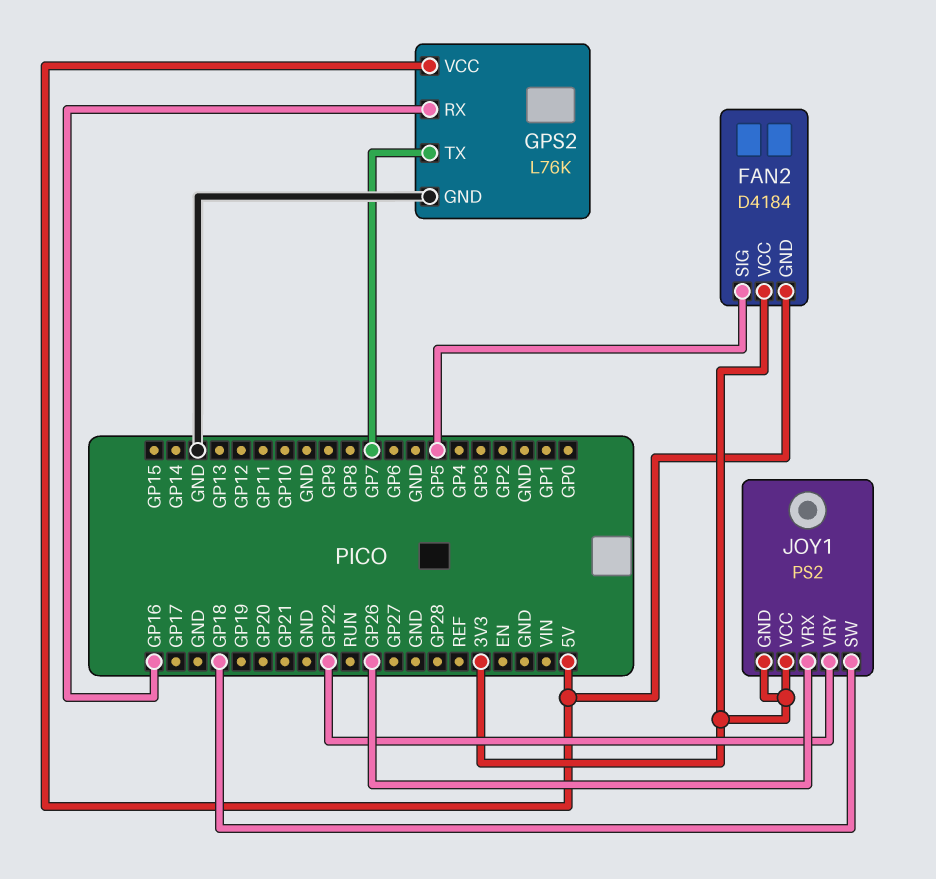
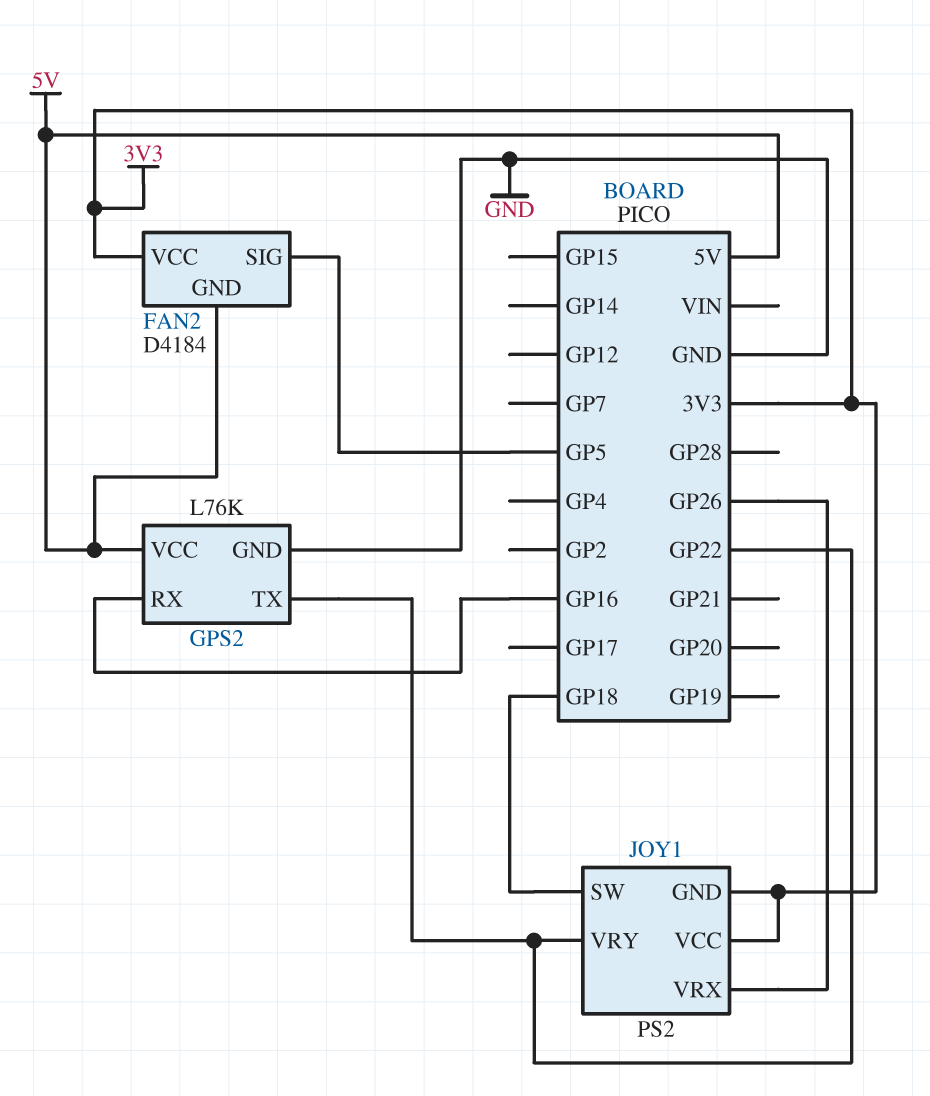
GPS2 pin TX: GP7 -> GP22

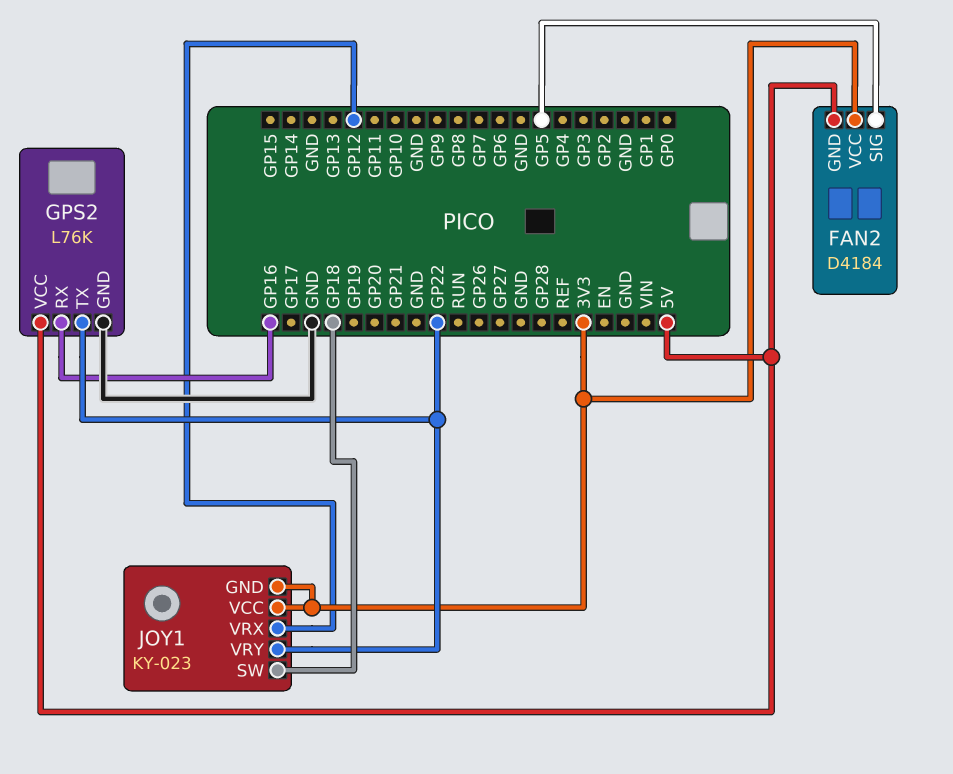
JOY1: PS2 -> KY-023
JOY1 pin VRX: GP26 -> GP12

